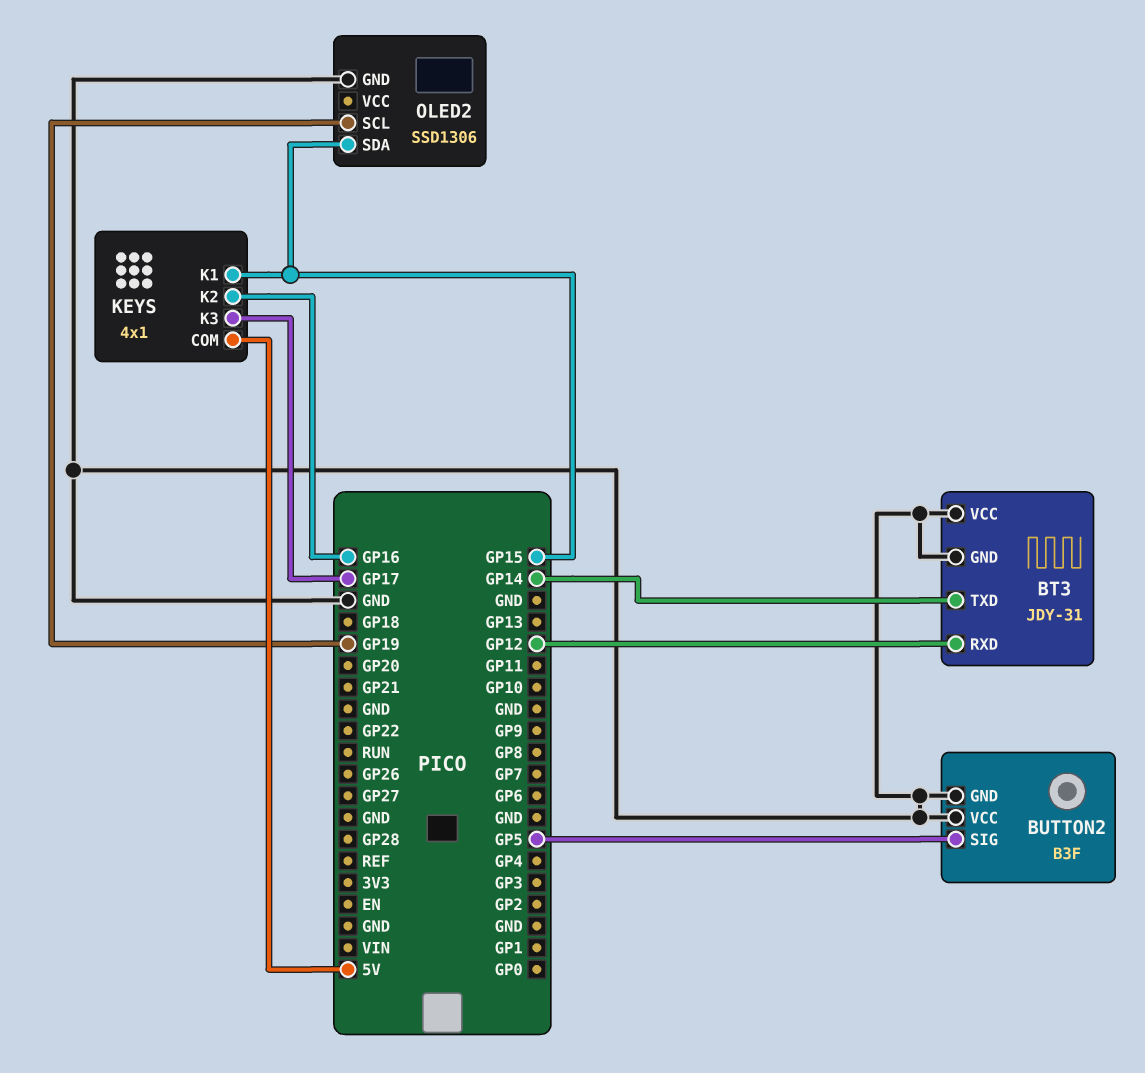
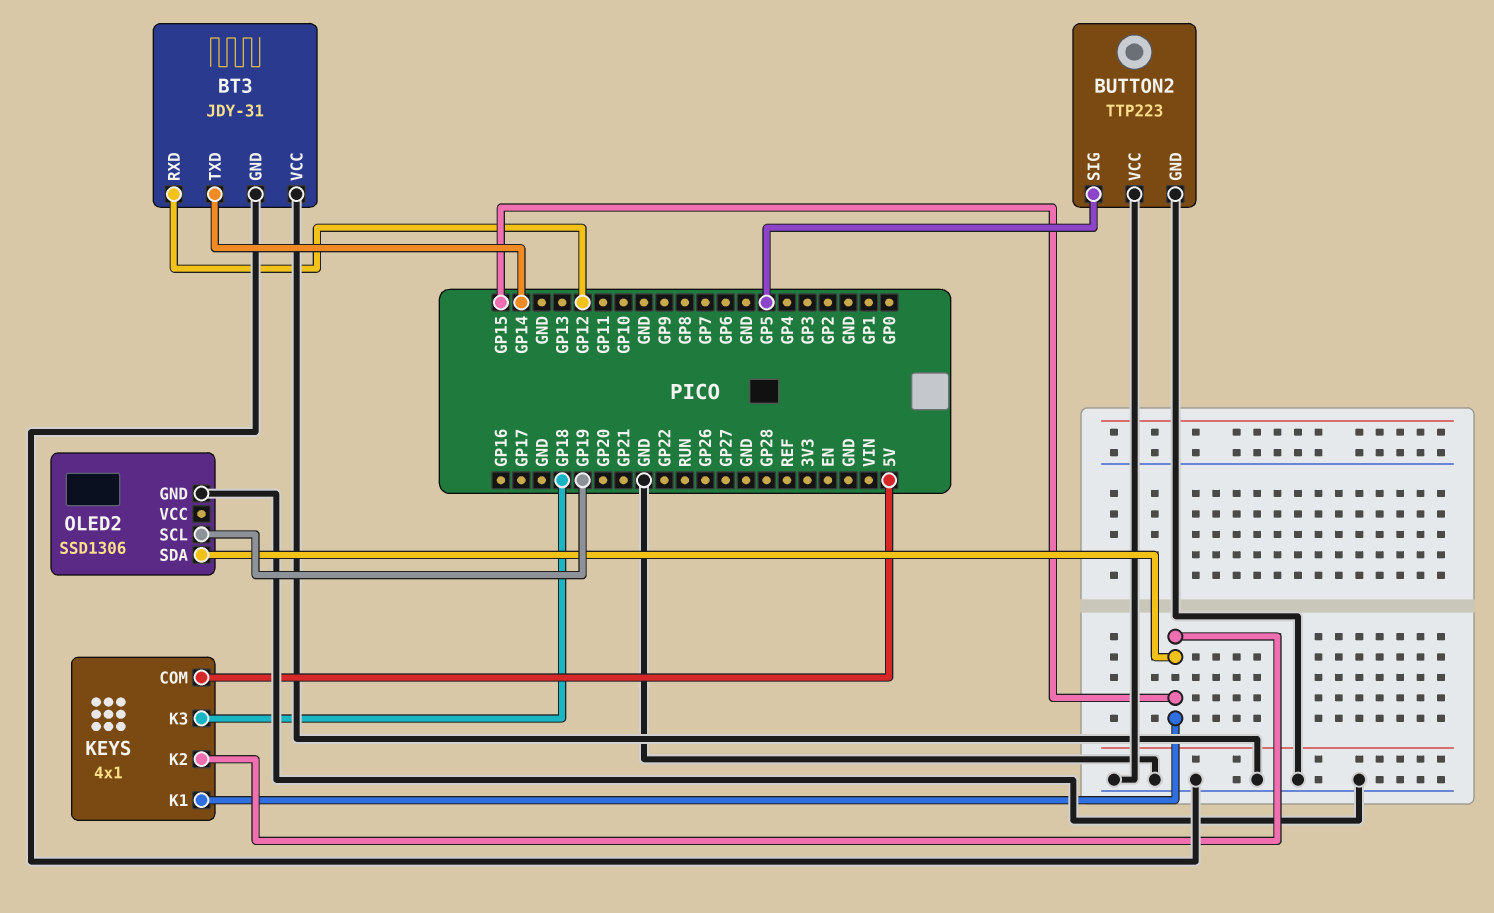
BUTTON2: B3F -> TTP223
KEYS pin K2: GP16 -> GP15
KEYS pin K3: GP17 -> GP18

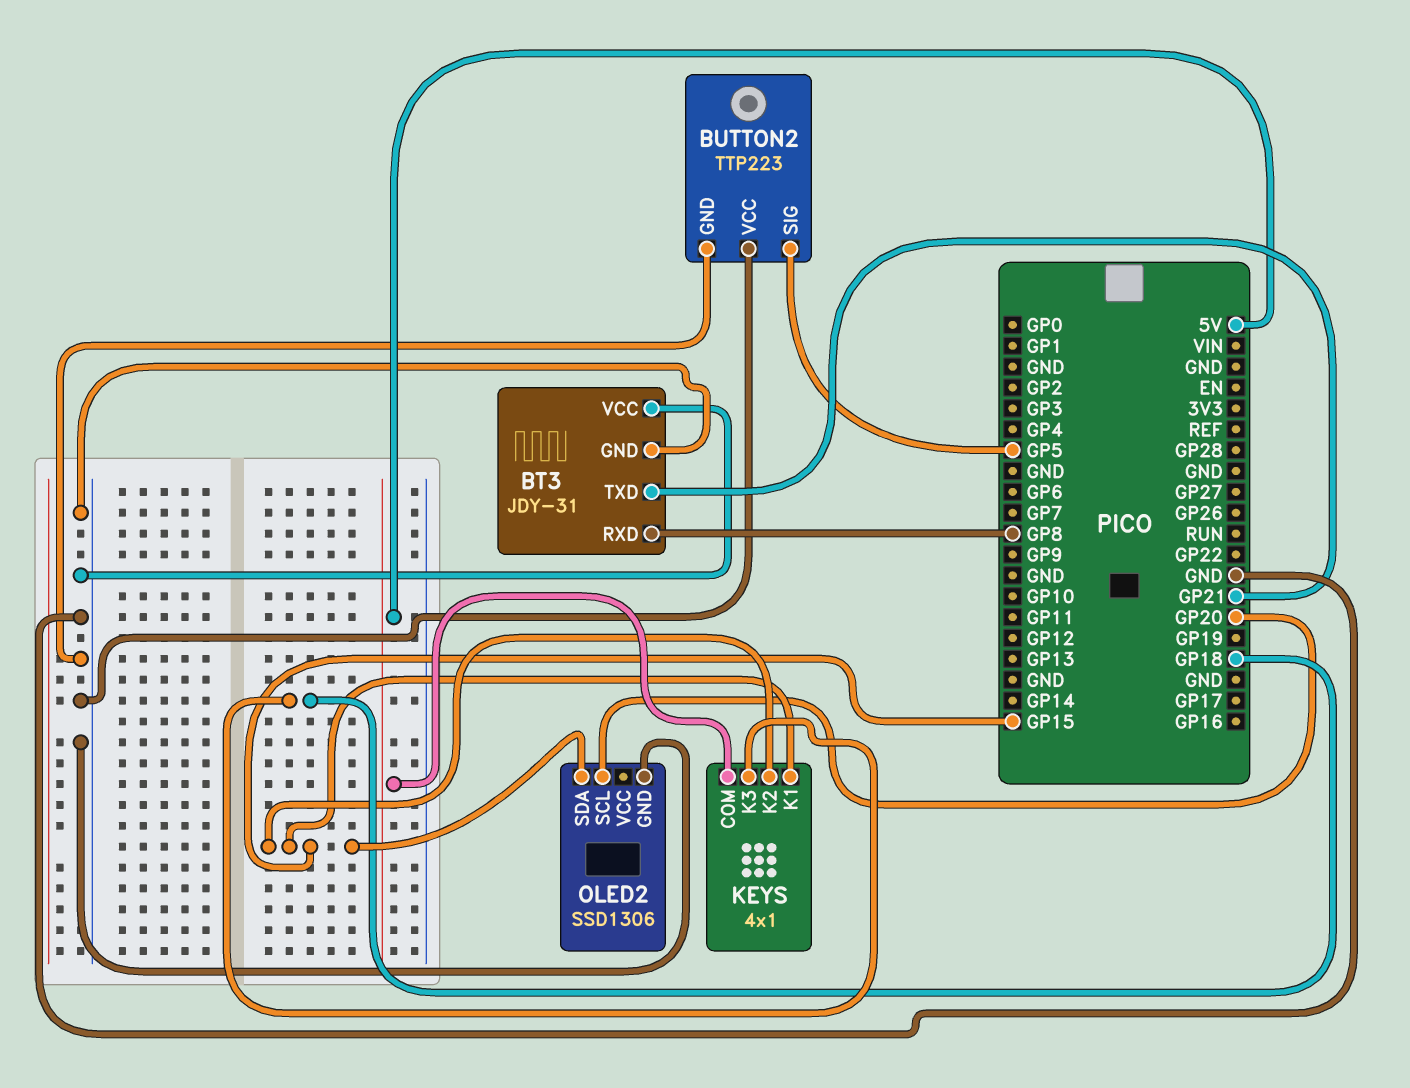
BT3 pin RXD: GP12 -> GP8
BT3 pin TXD: GP14 -> GP21
OLED2 pin SCL: GP19 -> GP20

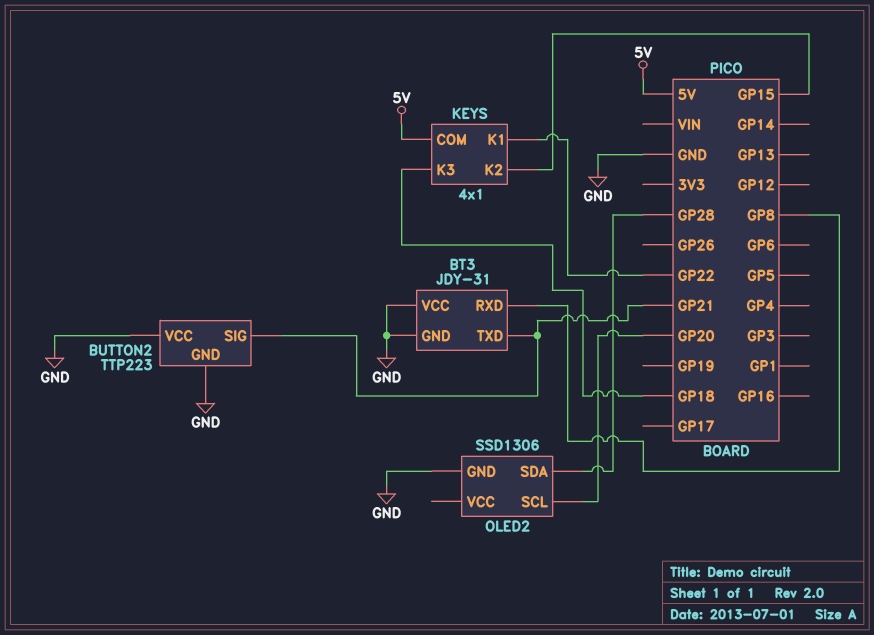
BUTTON2 pin SIG: GP5 -> GP21
KEYS pin K1: GP15 -> GP22
OLED2 pin SDA: GP15 -> GP28

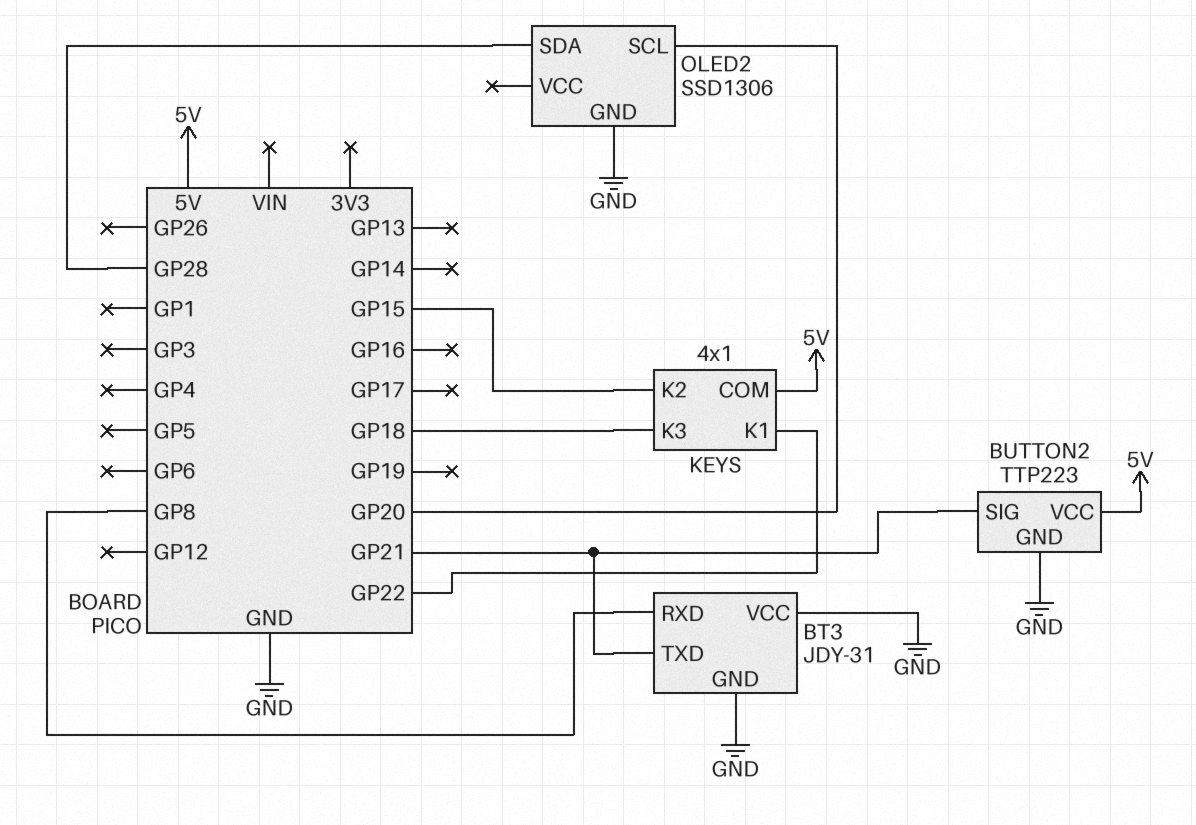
BUTTON2 pin VCC: GND -> 5V

